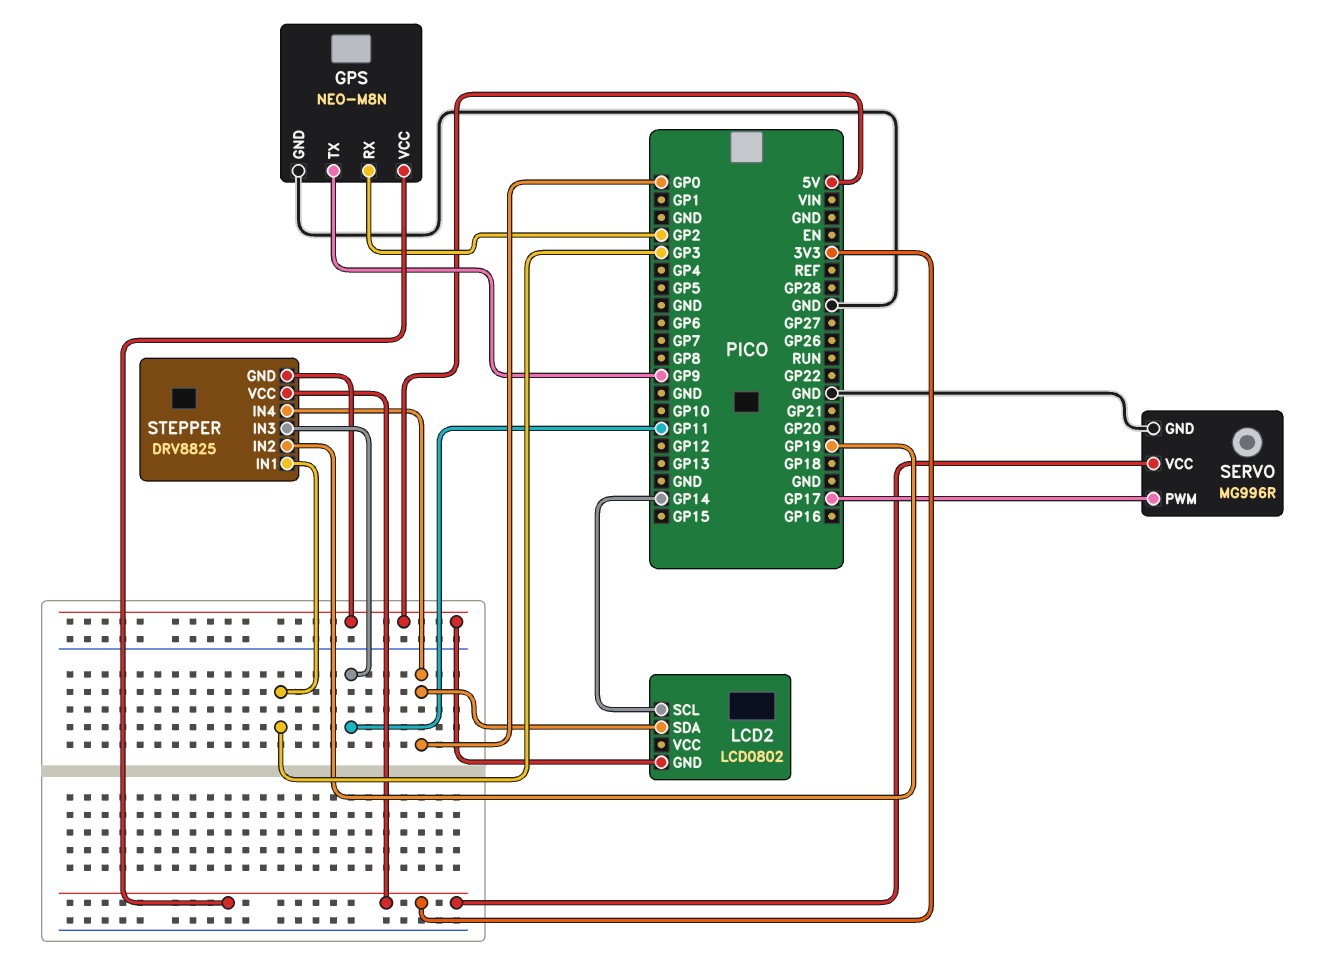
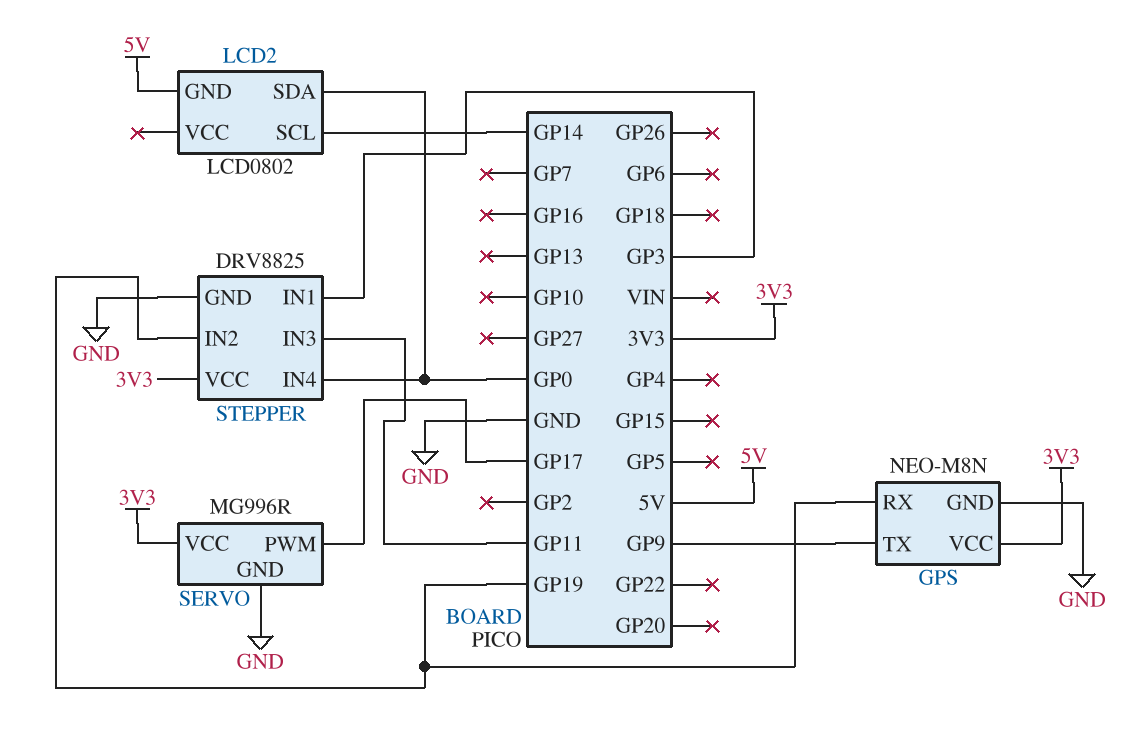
GPS pin RX: GP2 -> GP19
STEPPER pin GND: 5V -> GND

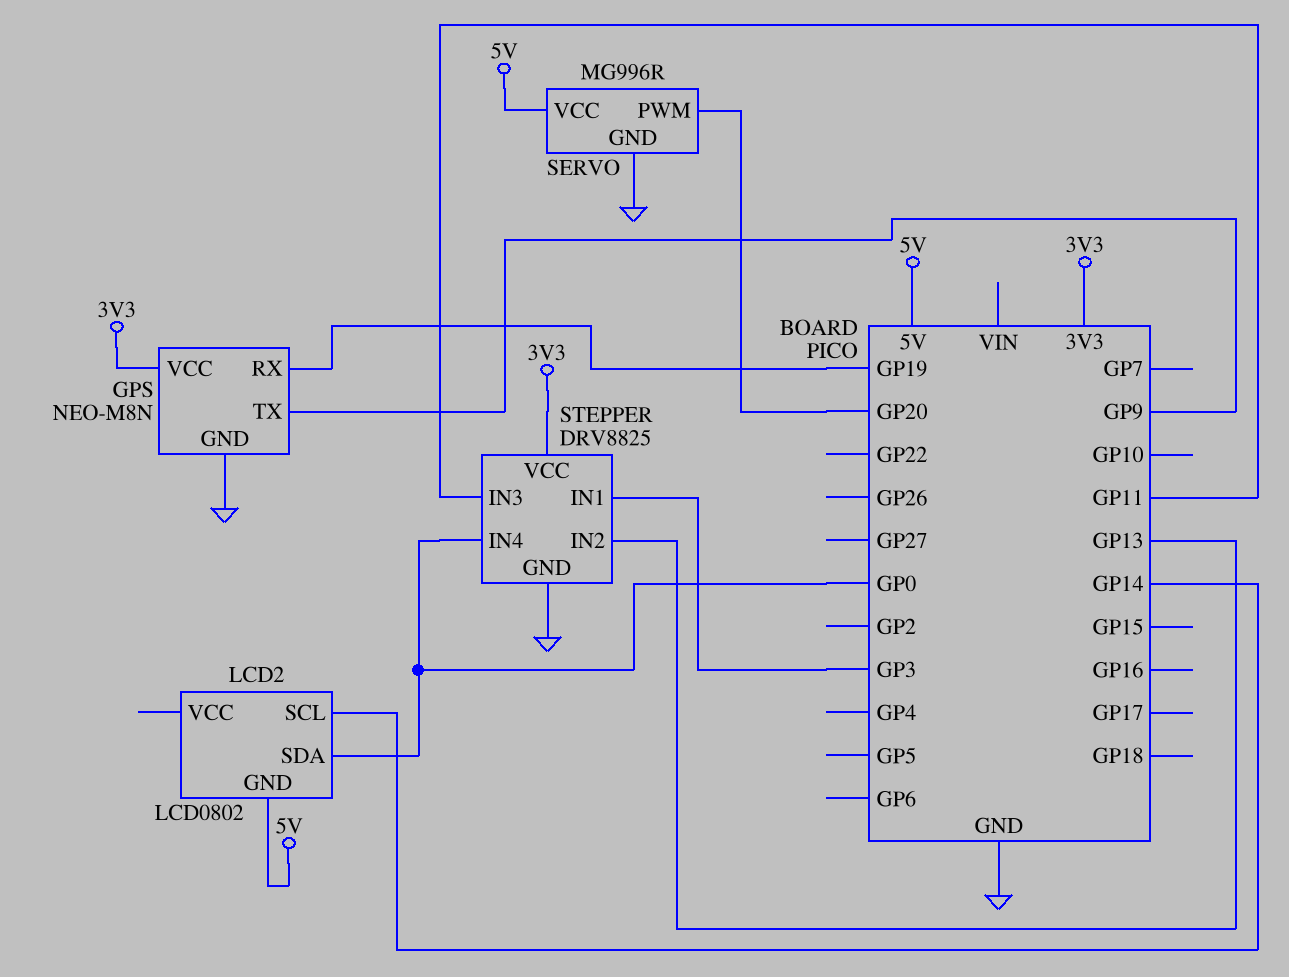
SERVO pin PWM: GP17 -> GP20
SERVO pin VCC: 3V3 -> 5V
STEPPER pin IN2: GP19 -> GP13

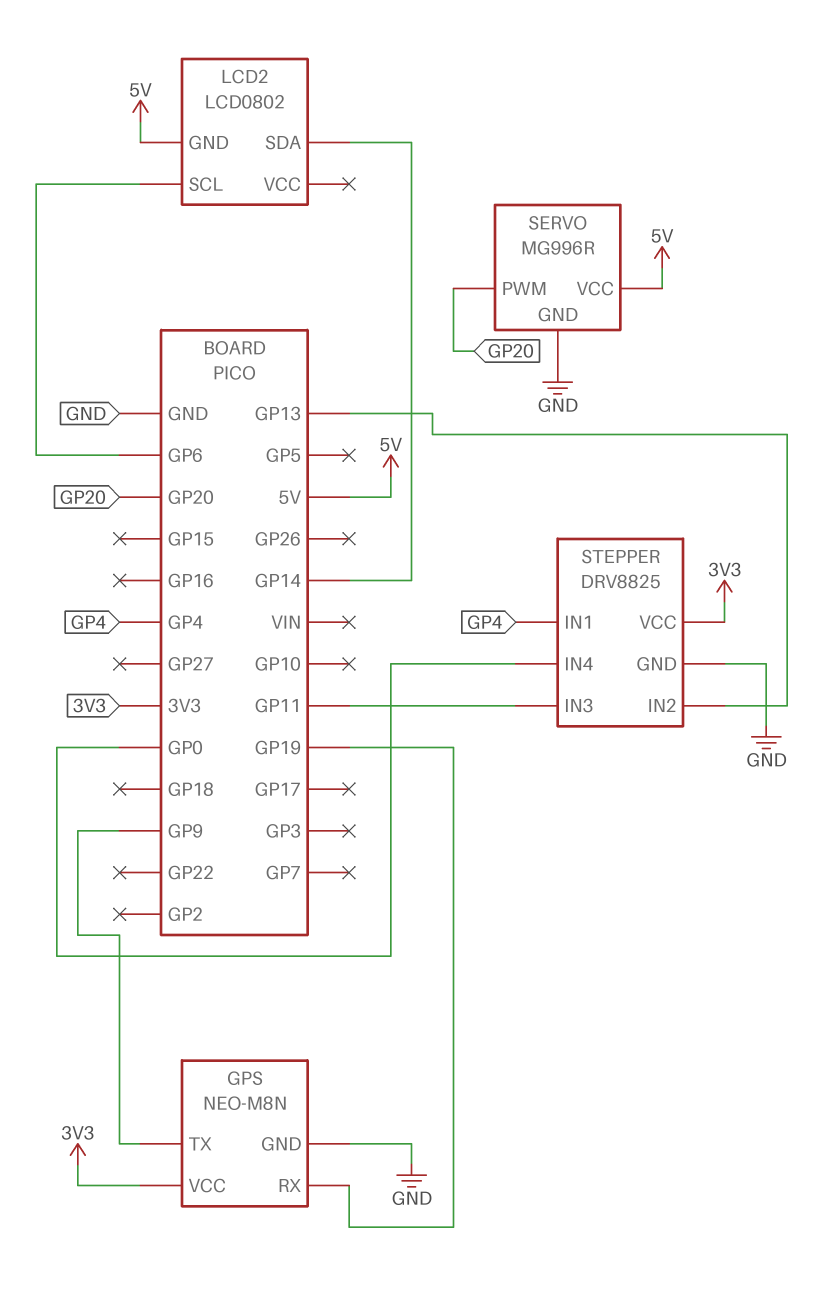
LCD2 pin SCL: GP14 -> GP6
LCD2 pin SDA: GP0 -> GP14
STEPPER pin IN1: GP3 -> GP4

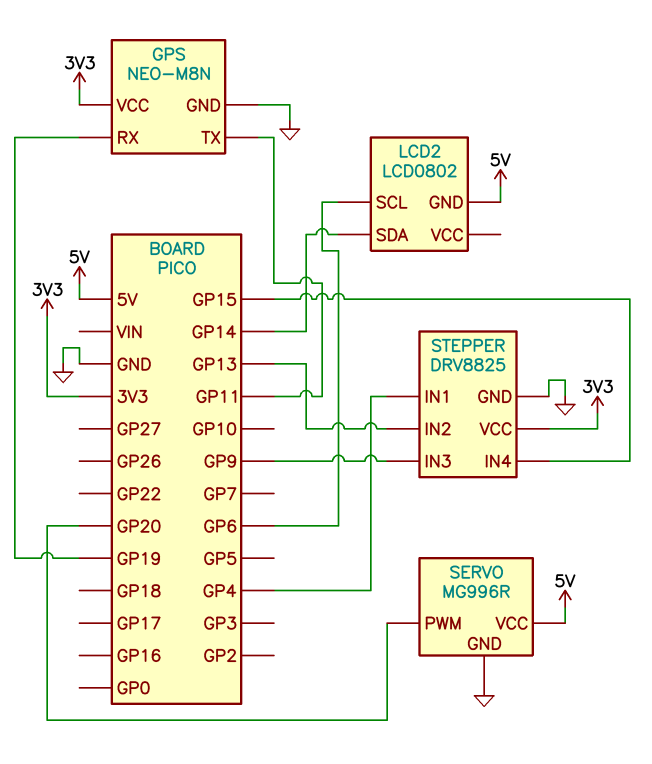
GPS pin TX: GP9 -> GP11
STEPPER pin IN3: GP11 -> GP9
STEPPER pin IN4: GP0 -> GP15

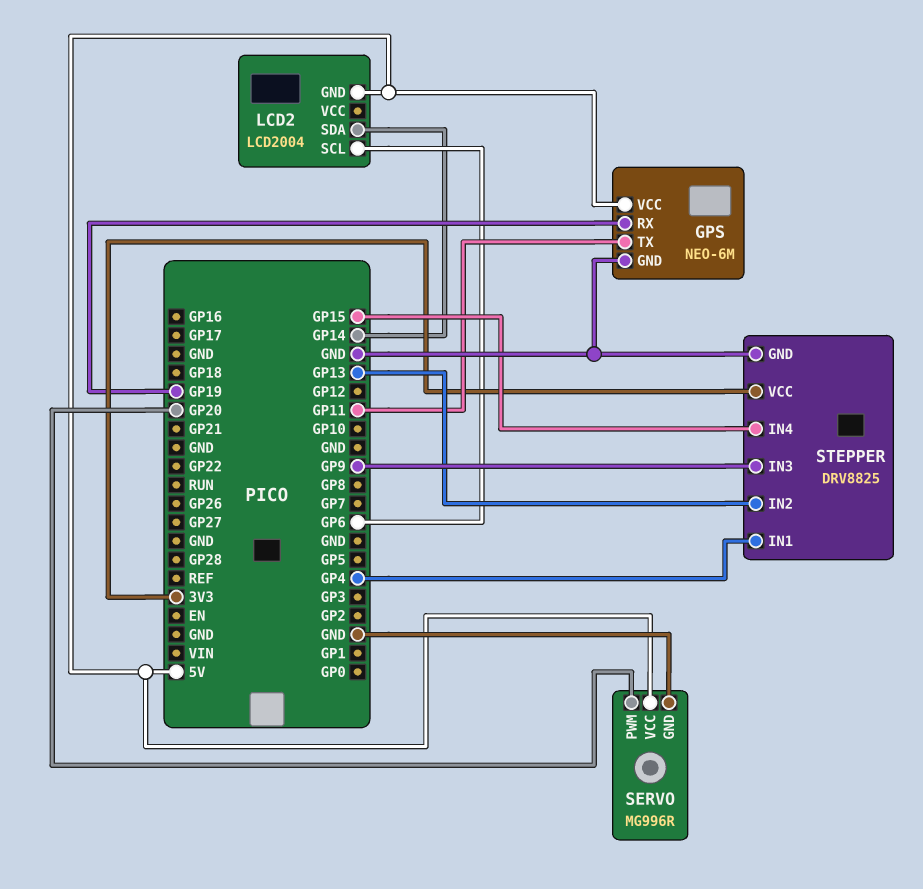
GPS: NEO-M8N -> NEO-6M
GPS pin VCC: 3V3 -> 5V
LCD2: LCD0802 -> LCD2004

